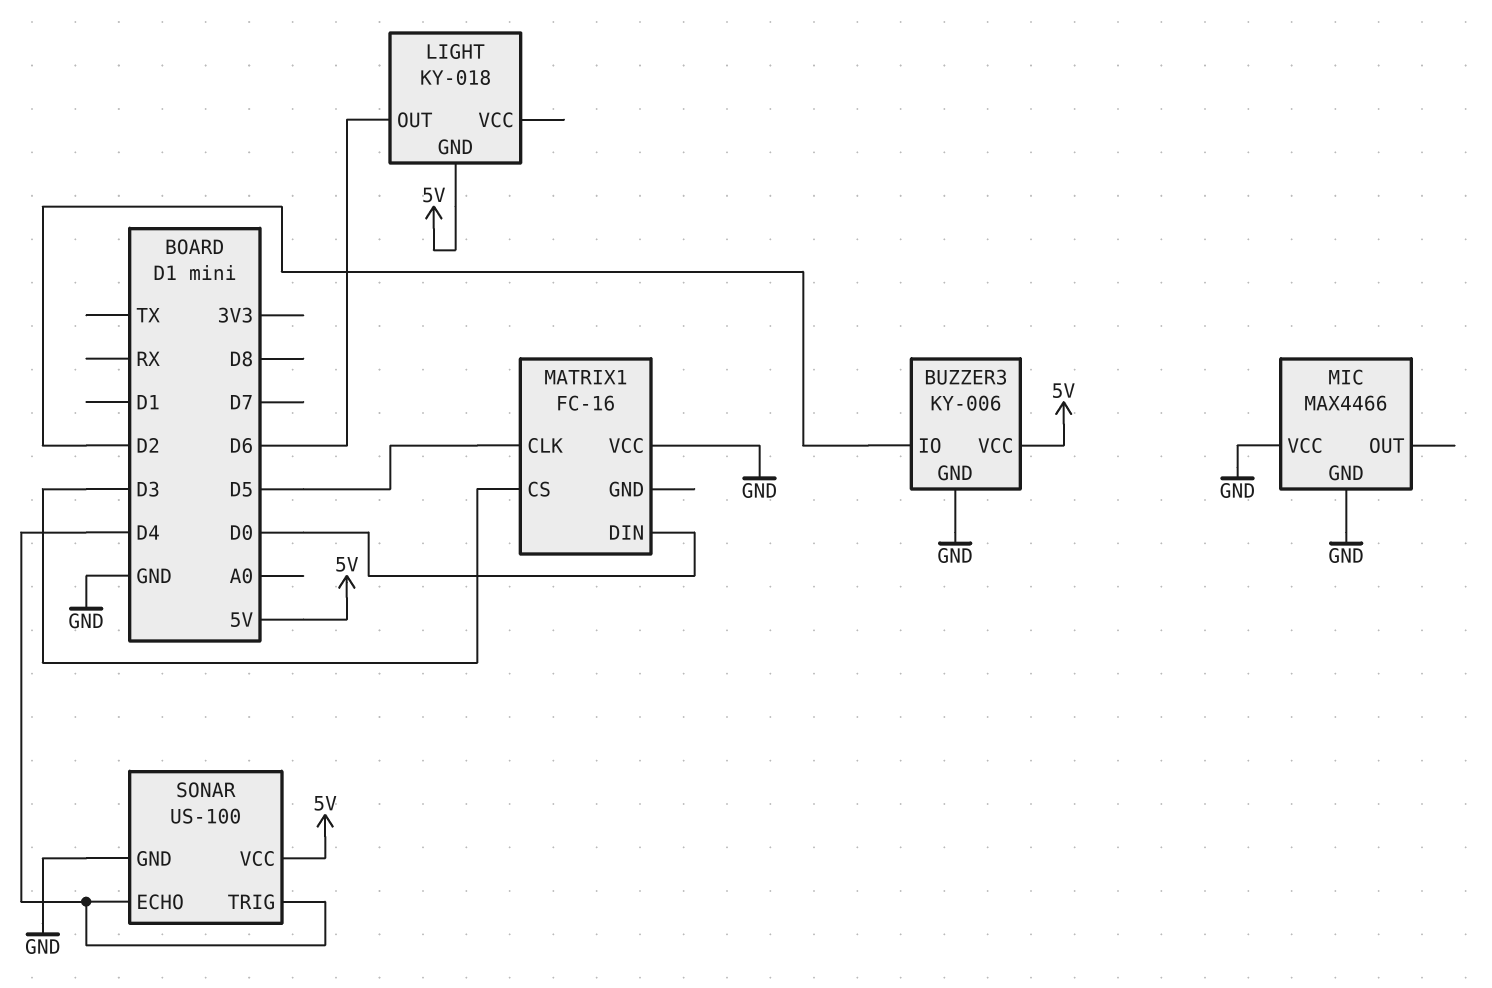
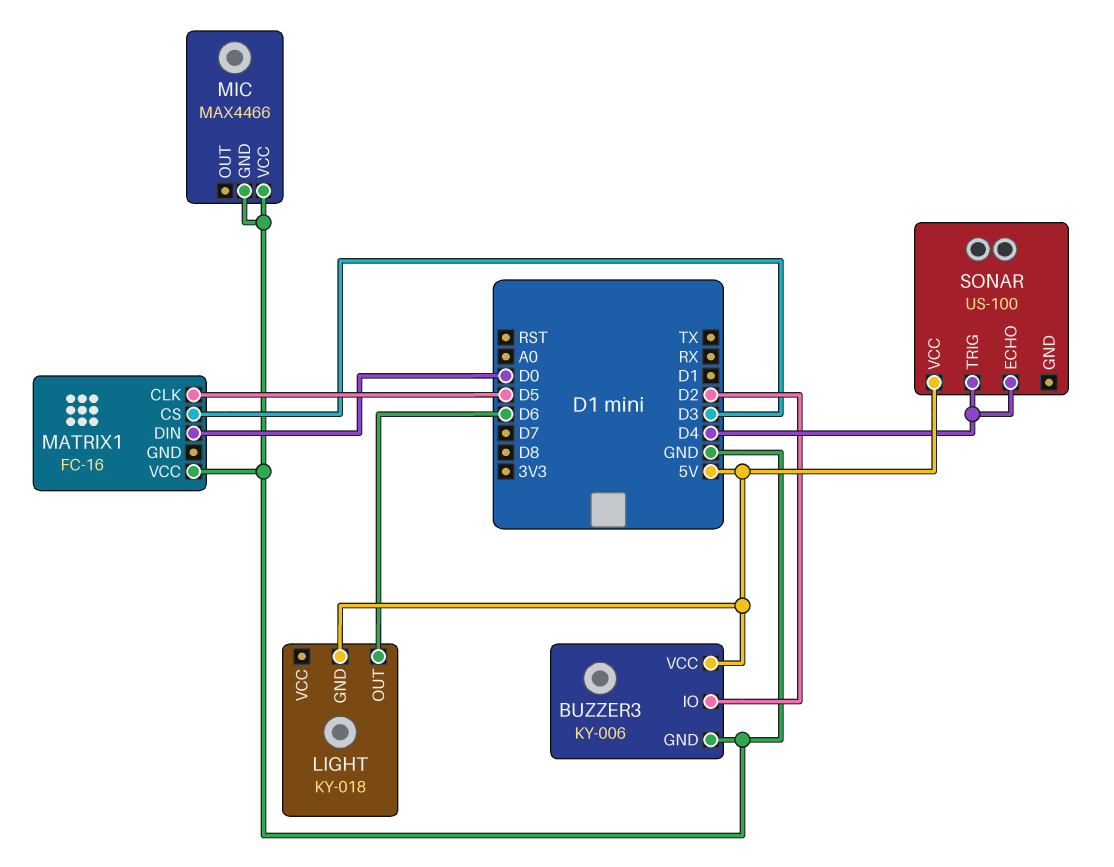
SONAR pin GND: GND -> none

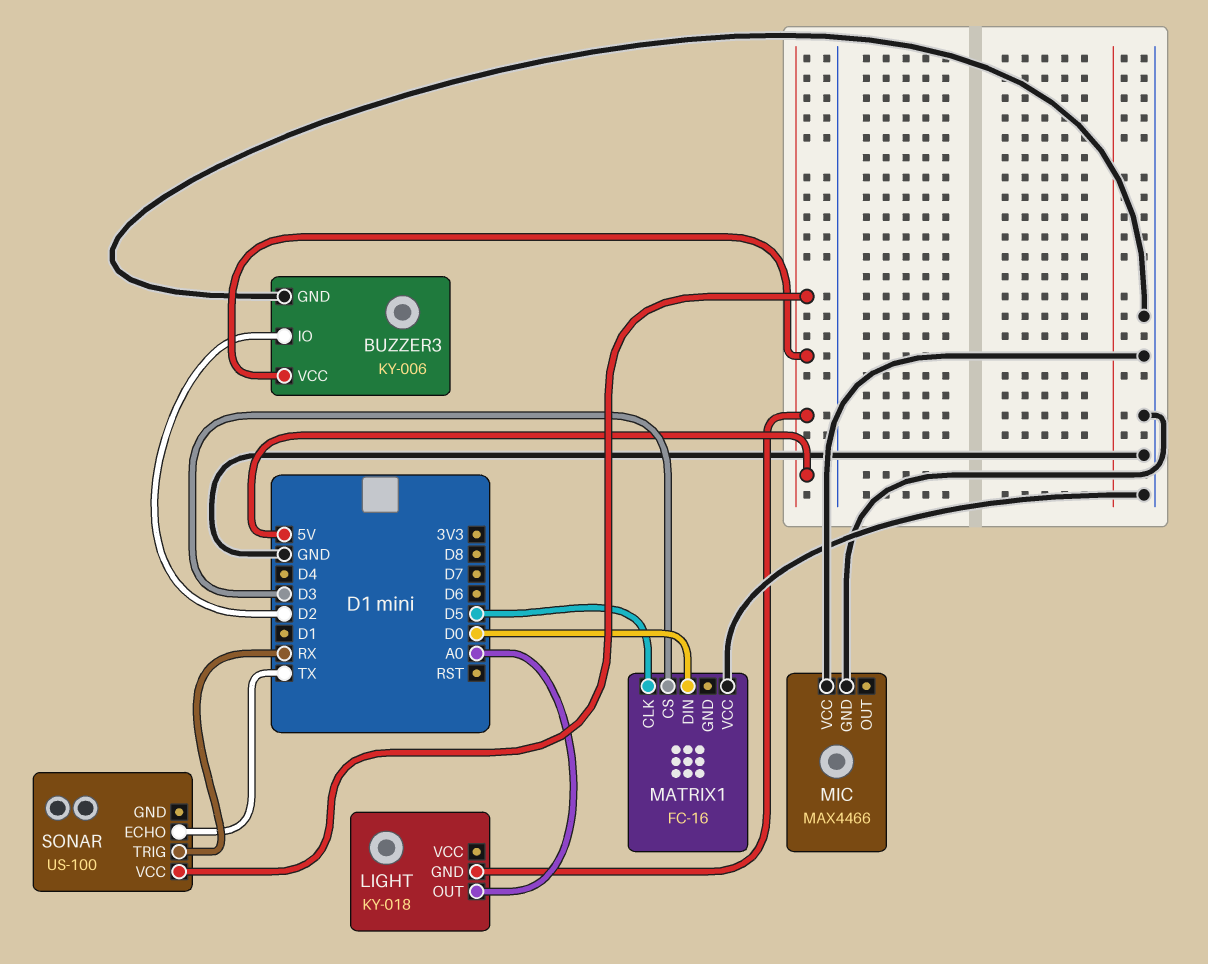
LIGHT pin OUT: D6 -> A0
SONAR pin ECHO: D4 -> TX
SONAR pin TRIG: D4 -> RX

